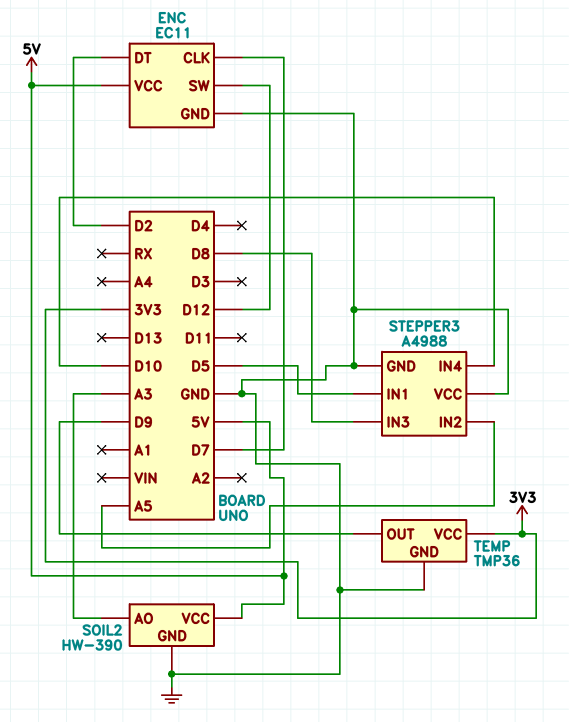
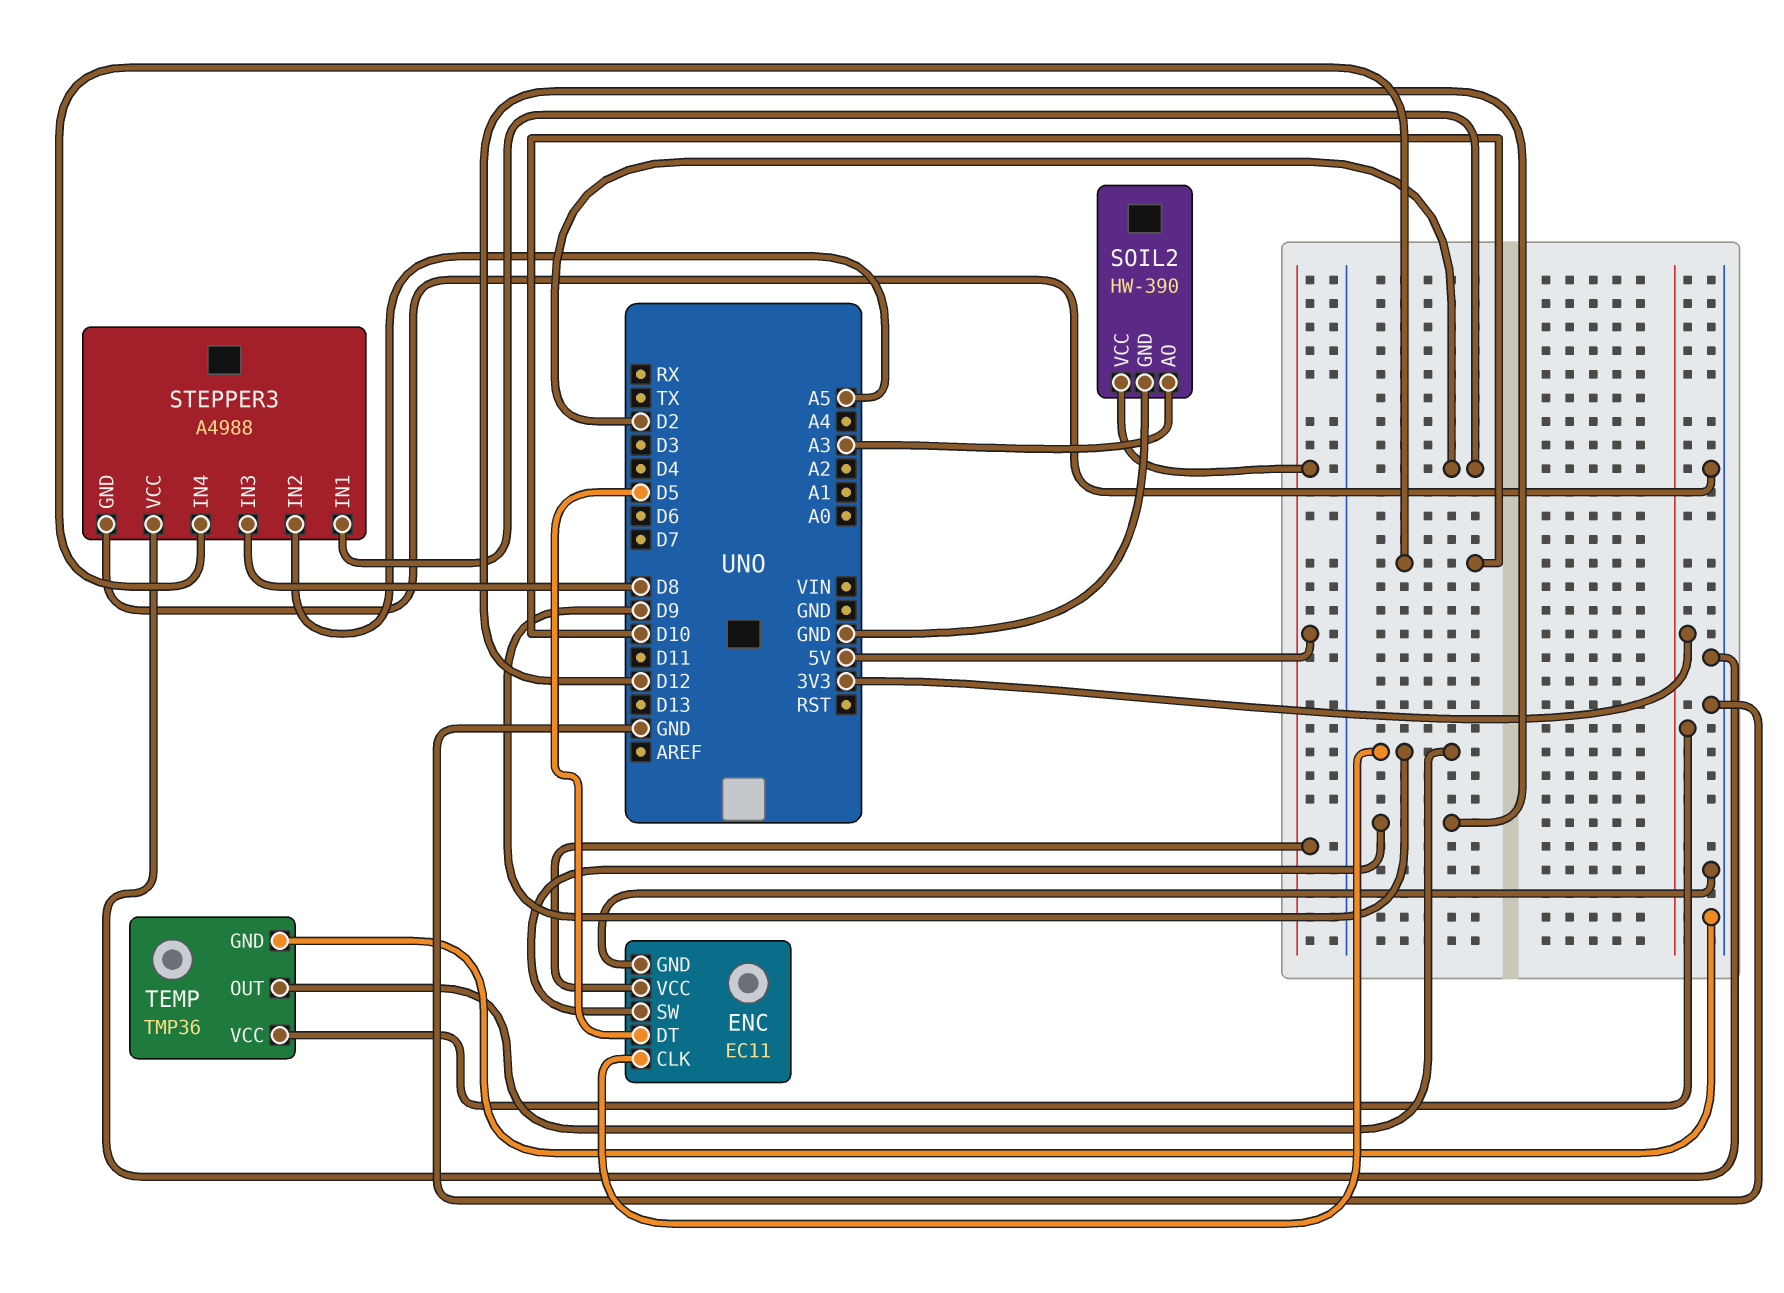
ENC pin CLK: D7 -> D9
ENC pin DT: D2 -> D5
STEPPER3 pin IN1: D5 -> D2

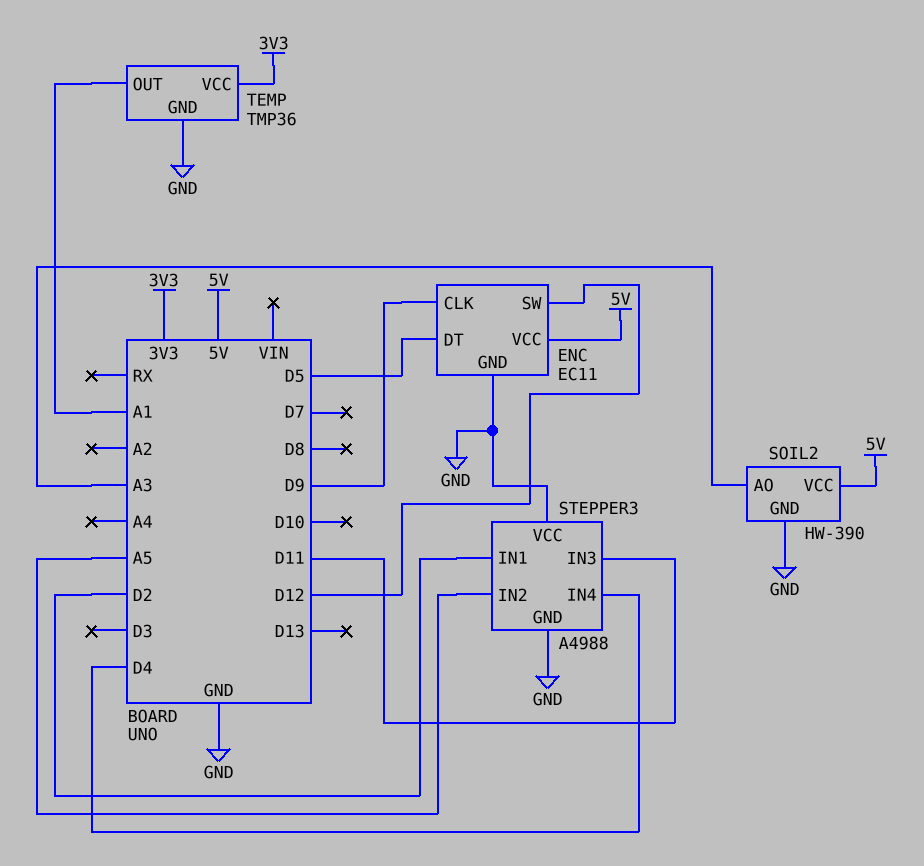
STEPPER3 pin IN3: D8 -> D11
STEPPER3 pin IN4: D10 -> D4
TEMP pin OUT: D9 -> A1

